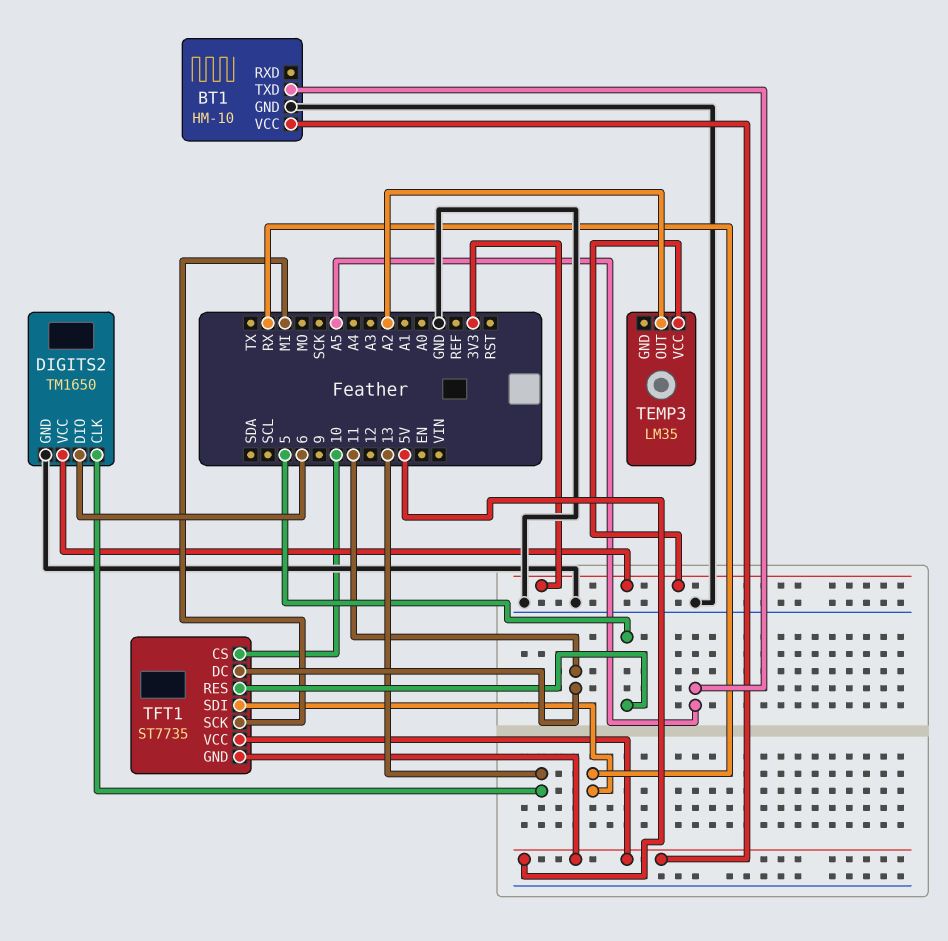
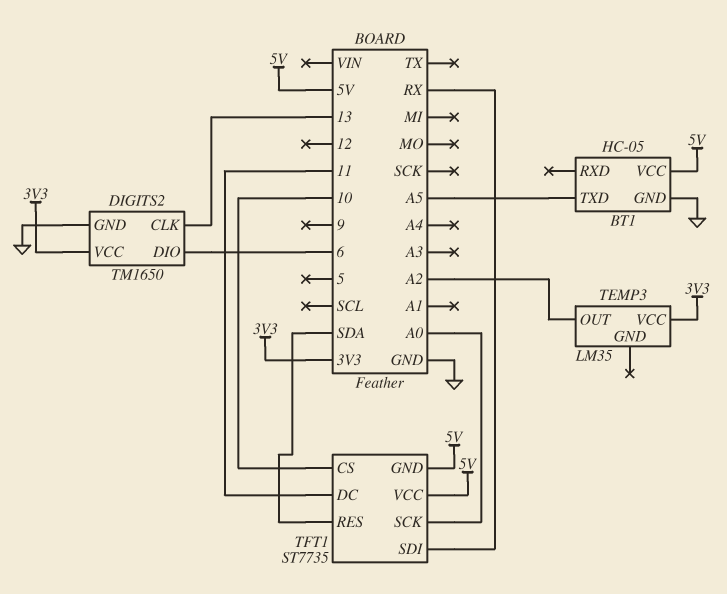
BT1: HM-10 -> HC-05
TFT1 pin RES: 5 -> SDA
TFT1 pin SCK: MI -> A0

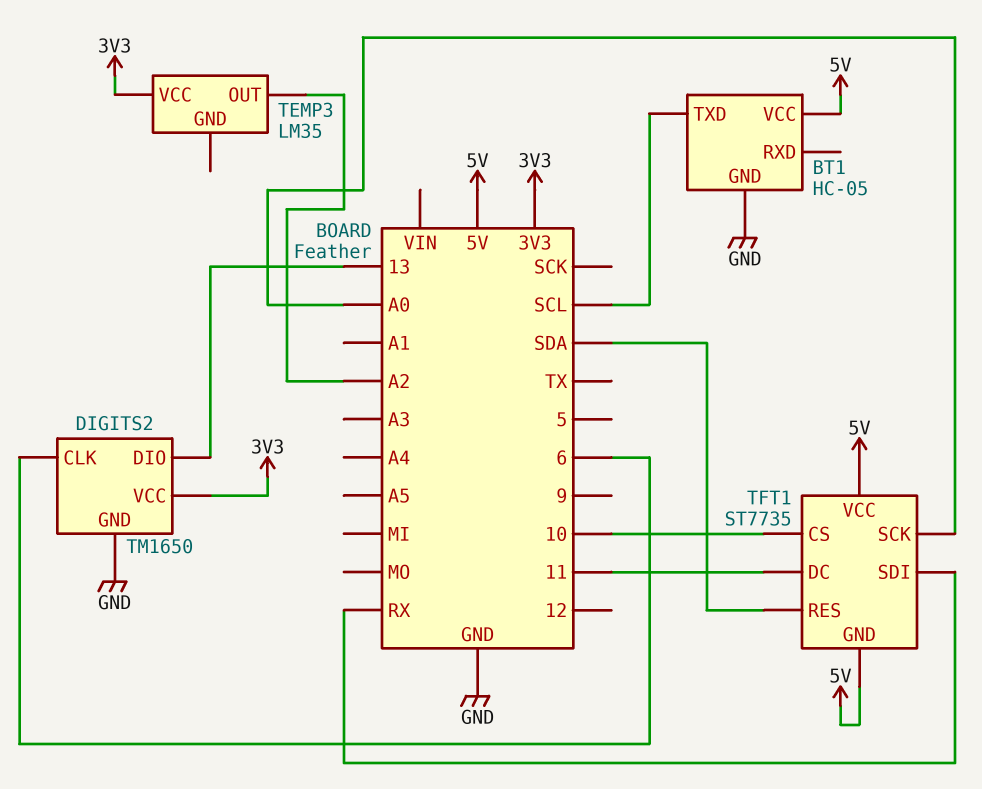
BT1 pin TXD: A5 -> SCL
DIGITS2 pin CLK: 13 -> 6
DIGITS2 pin DIO: 6 -> 13

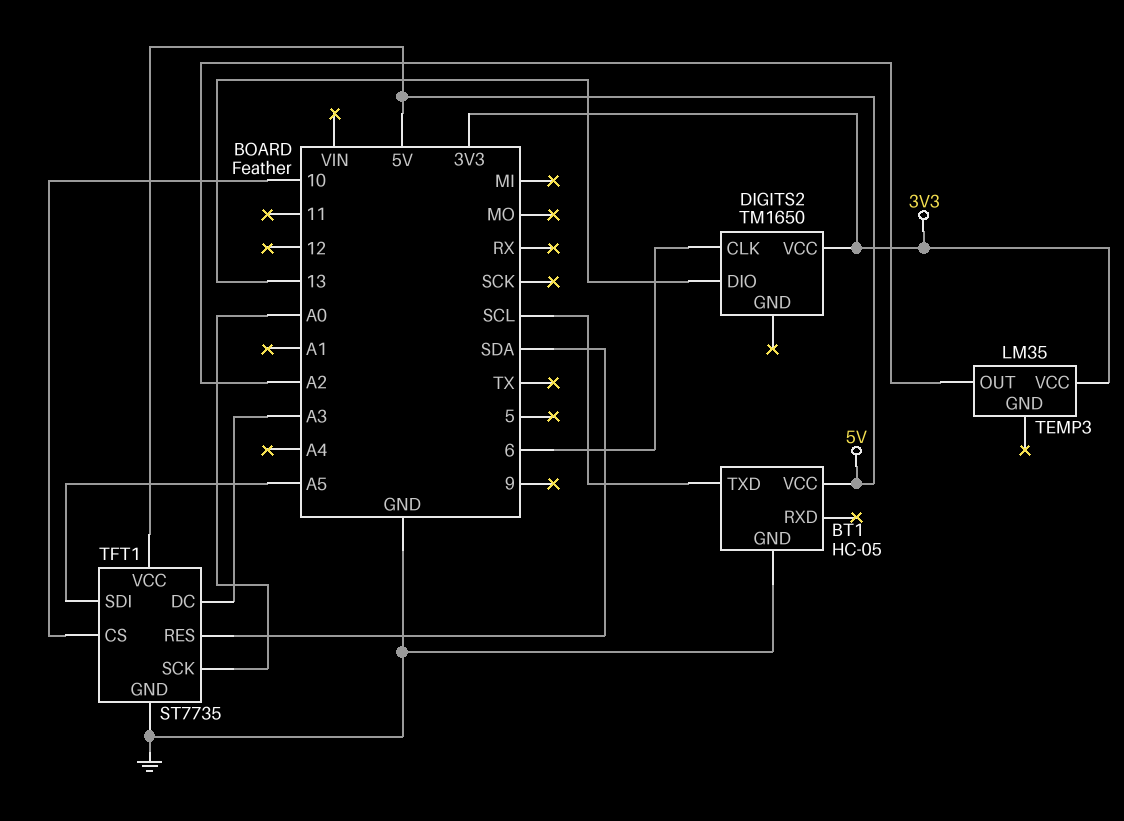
DIGITS2 pin GND: GND -> none
TFT1 pin DC: 11 -> A3
TFT1 pin GND: 5V -> GND
TFT1 pin SDI: RX -> A5

